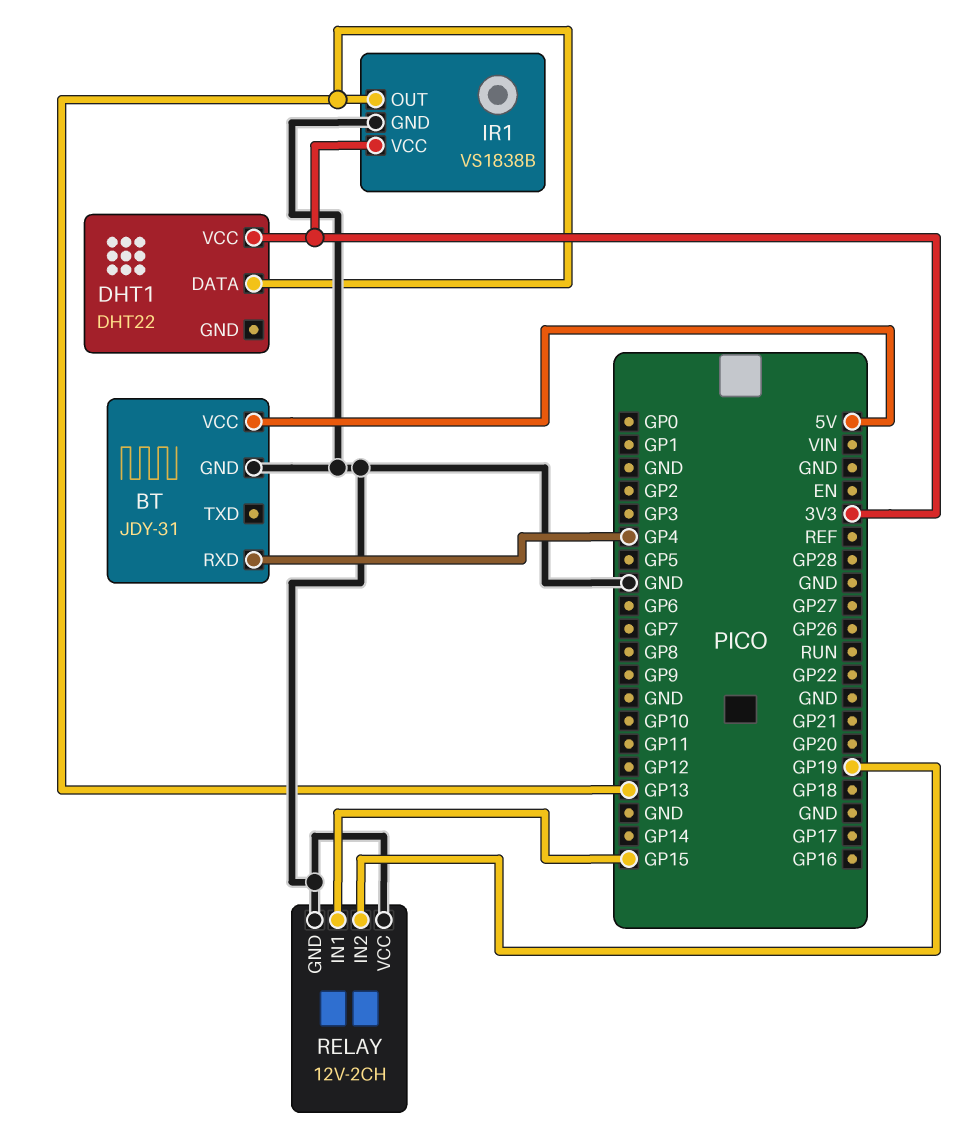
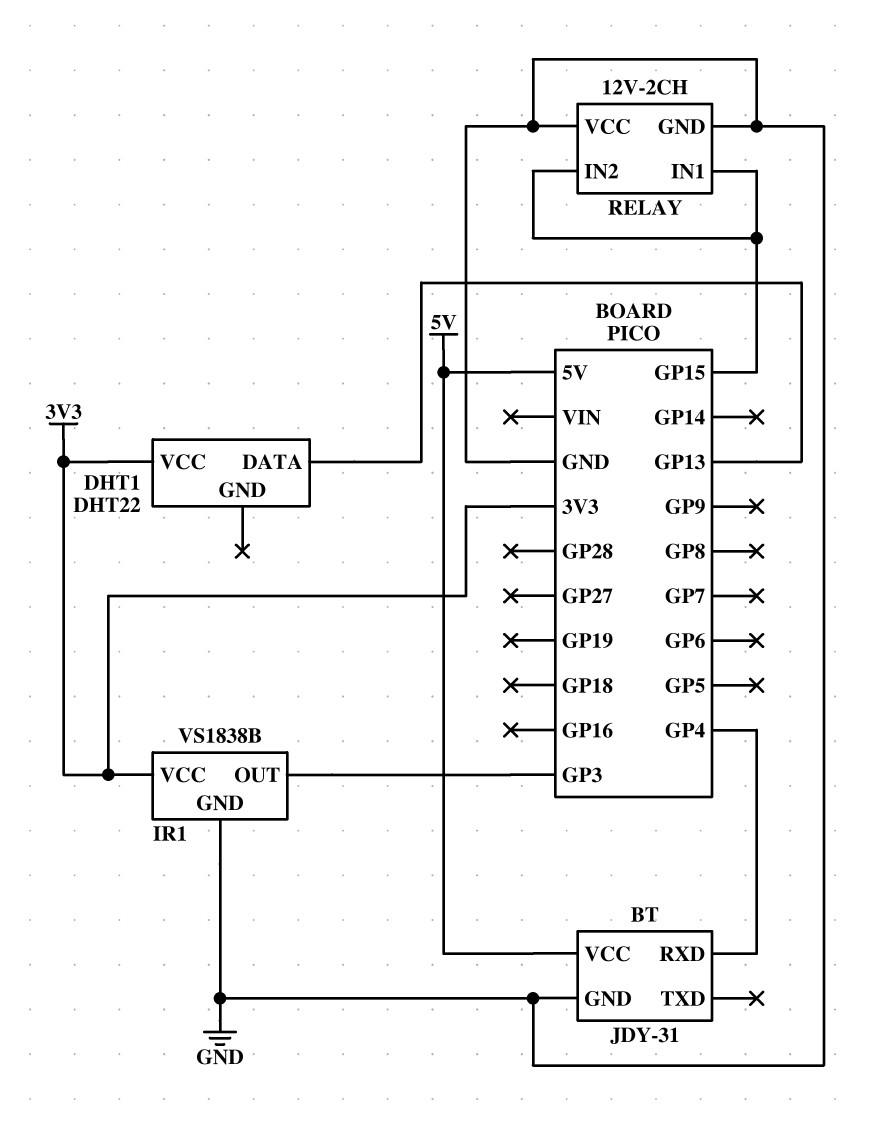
IR1 pin OUT: GP13 -> GP3
RELAY pin IN2: GP19 -> GP15

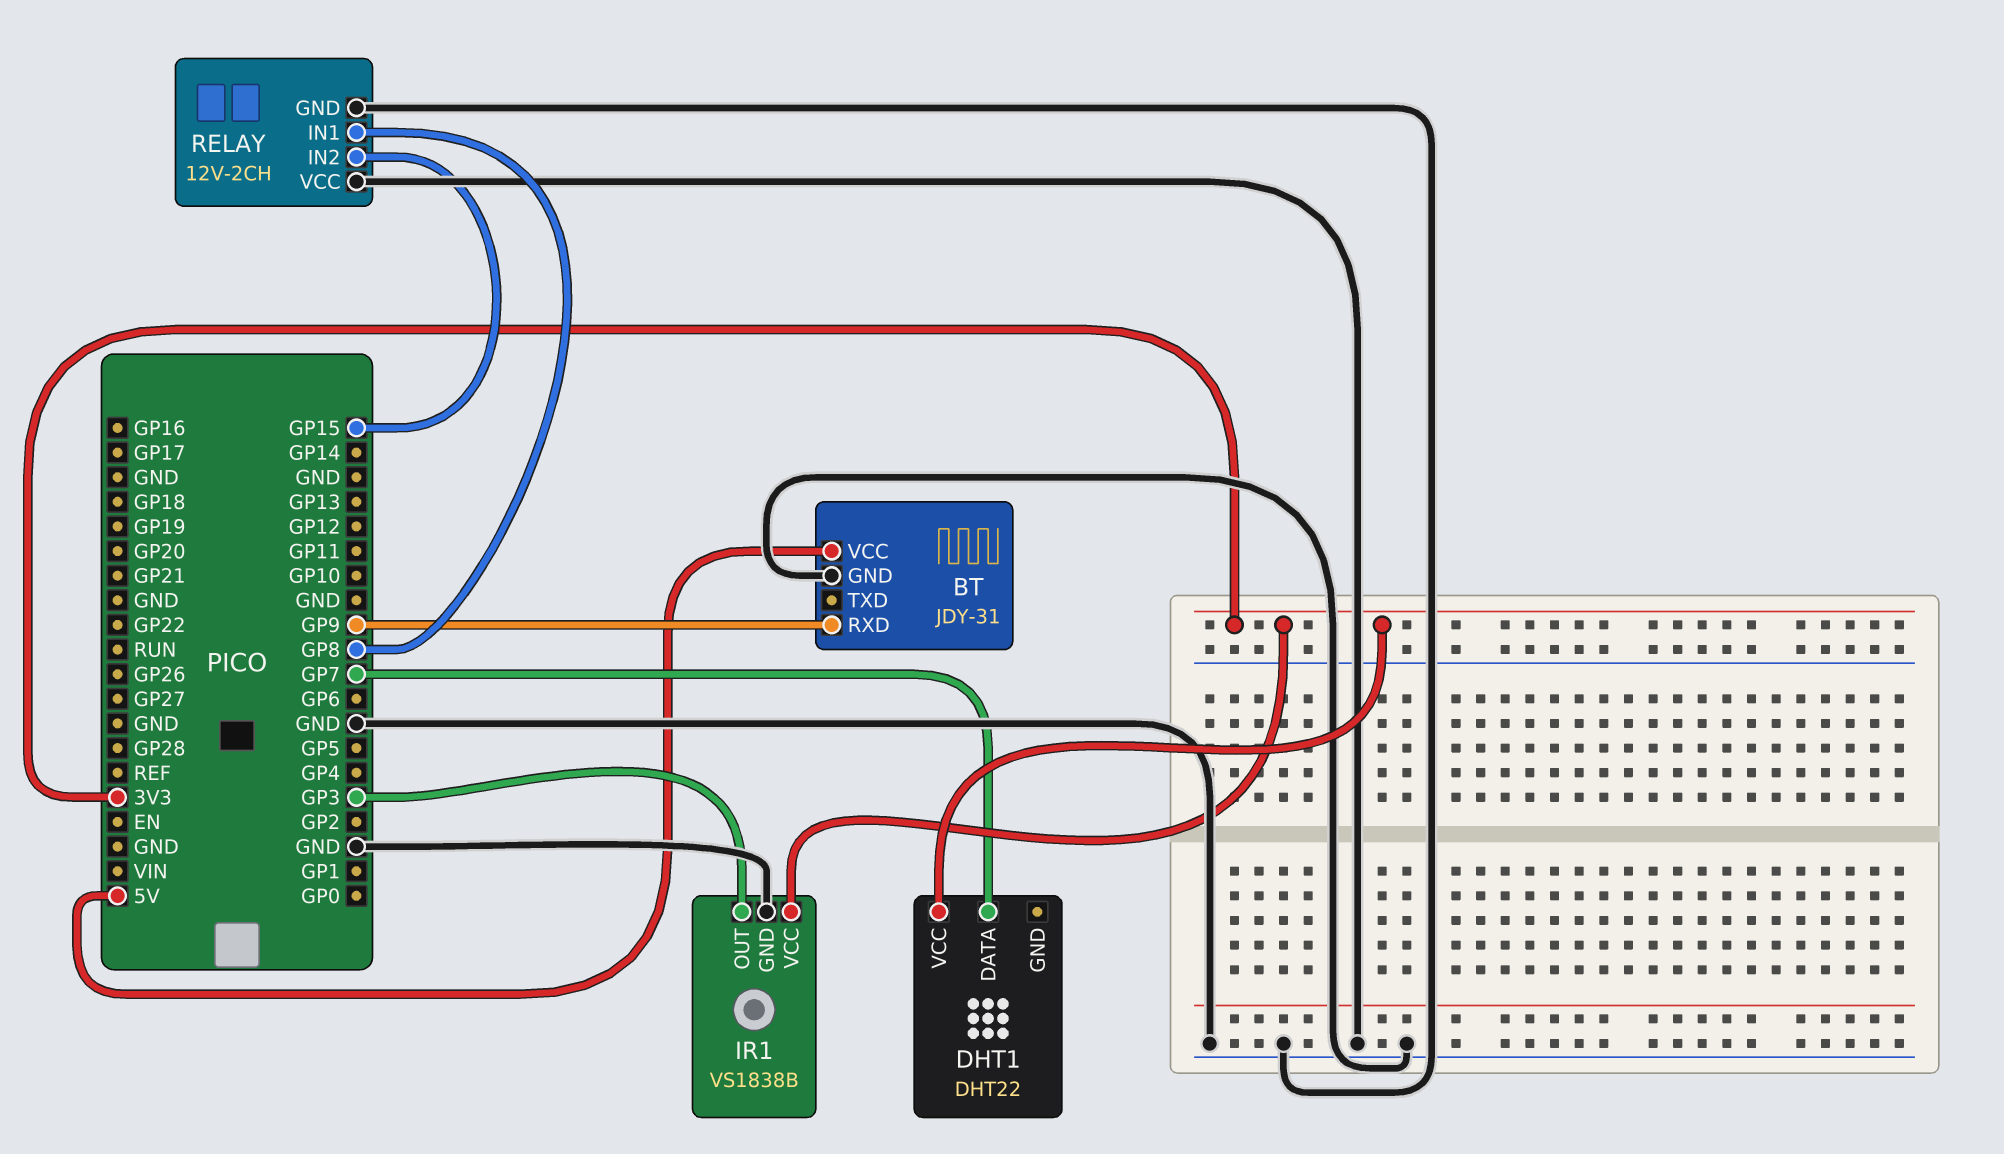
BT pin RXD: GP4 -> GP9
DHT1 pin DATA: GP13 -> GP7
RELAY pin IN1: GP15 -> GP8

